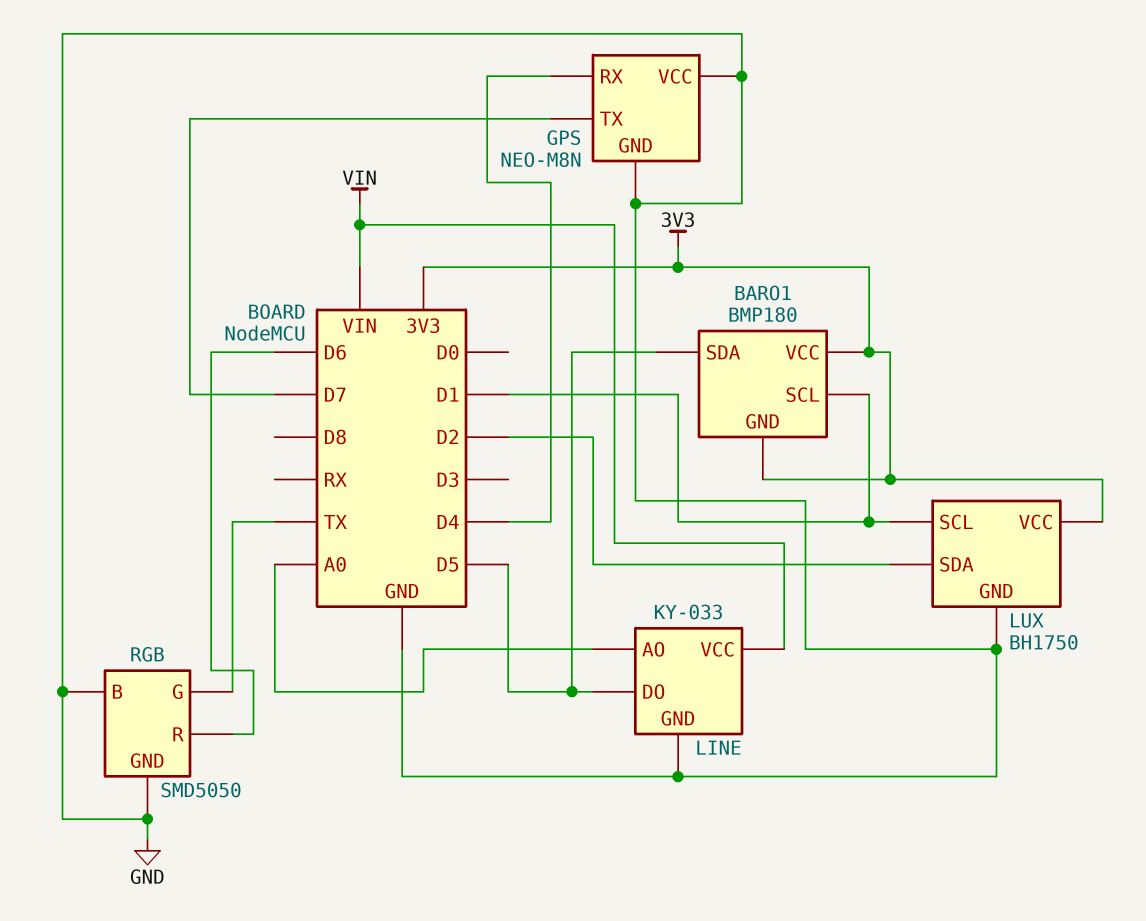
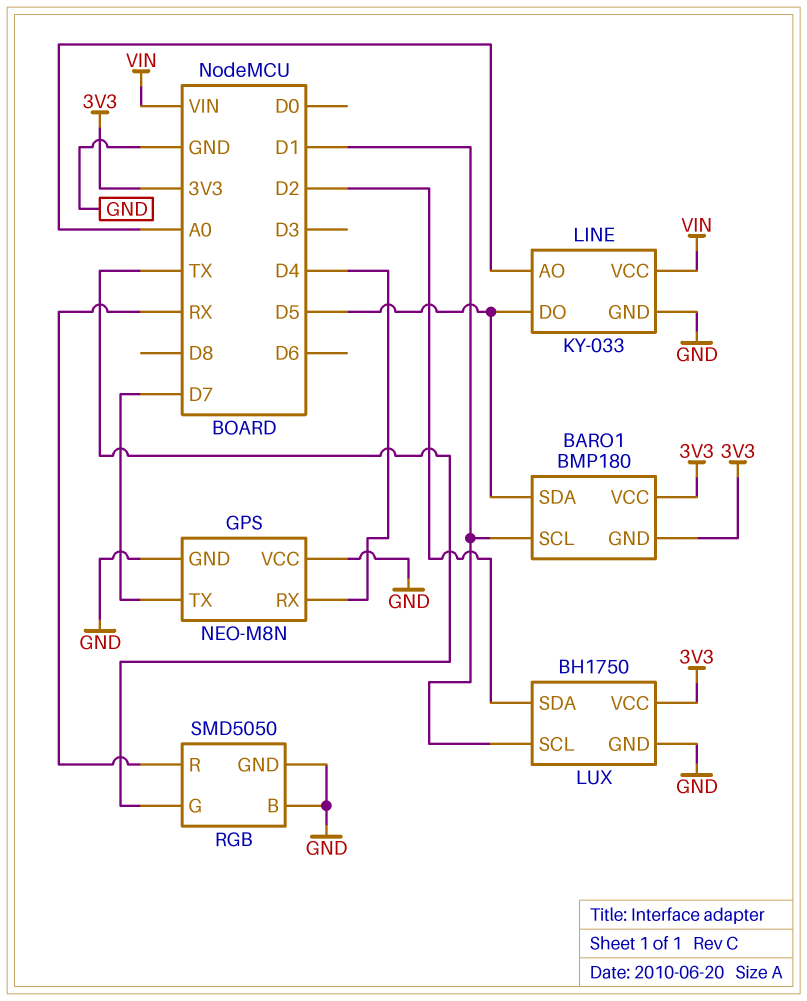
RGB pin R: D6 -> RX

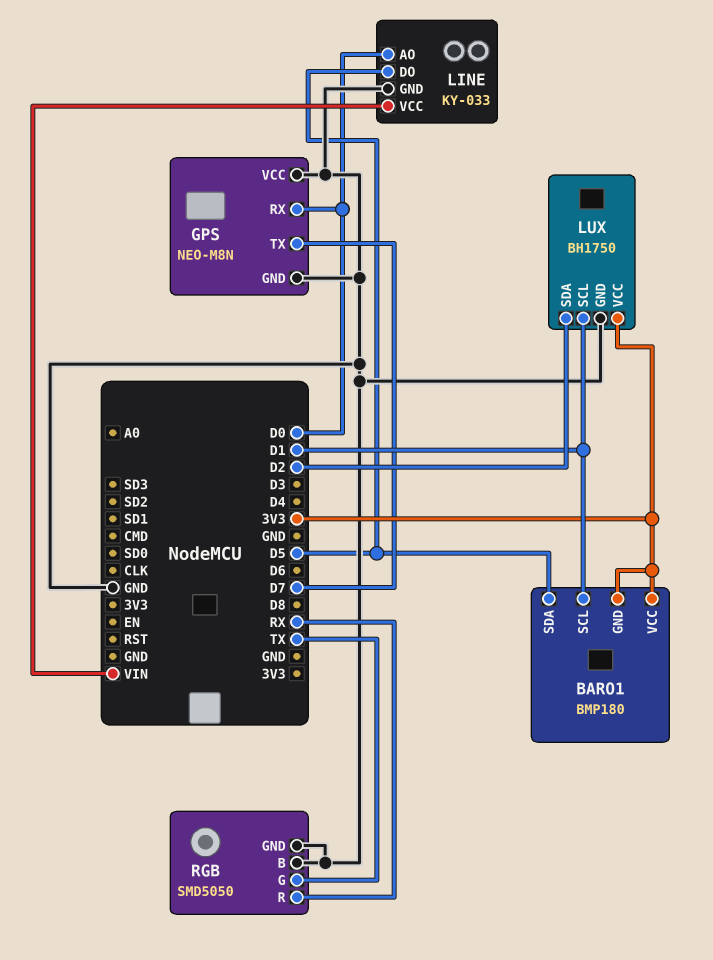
GPS pin RX: D4 -> D0
LINE pin AO: A0 -> D0

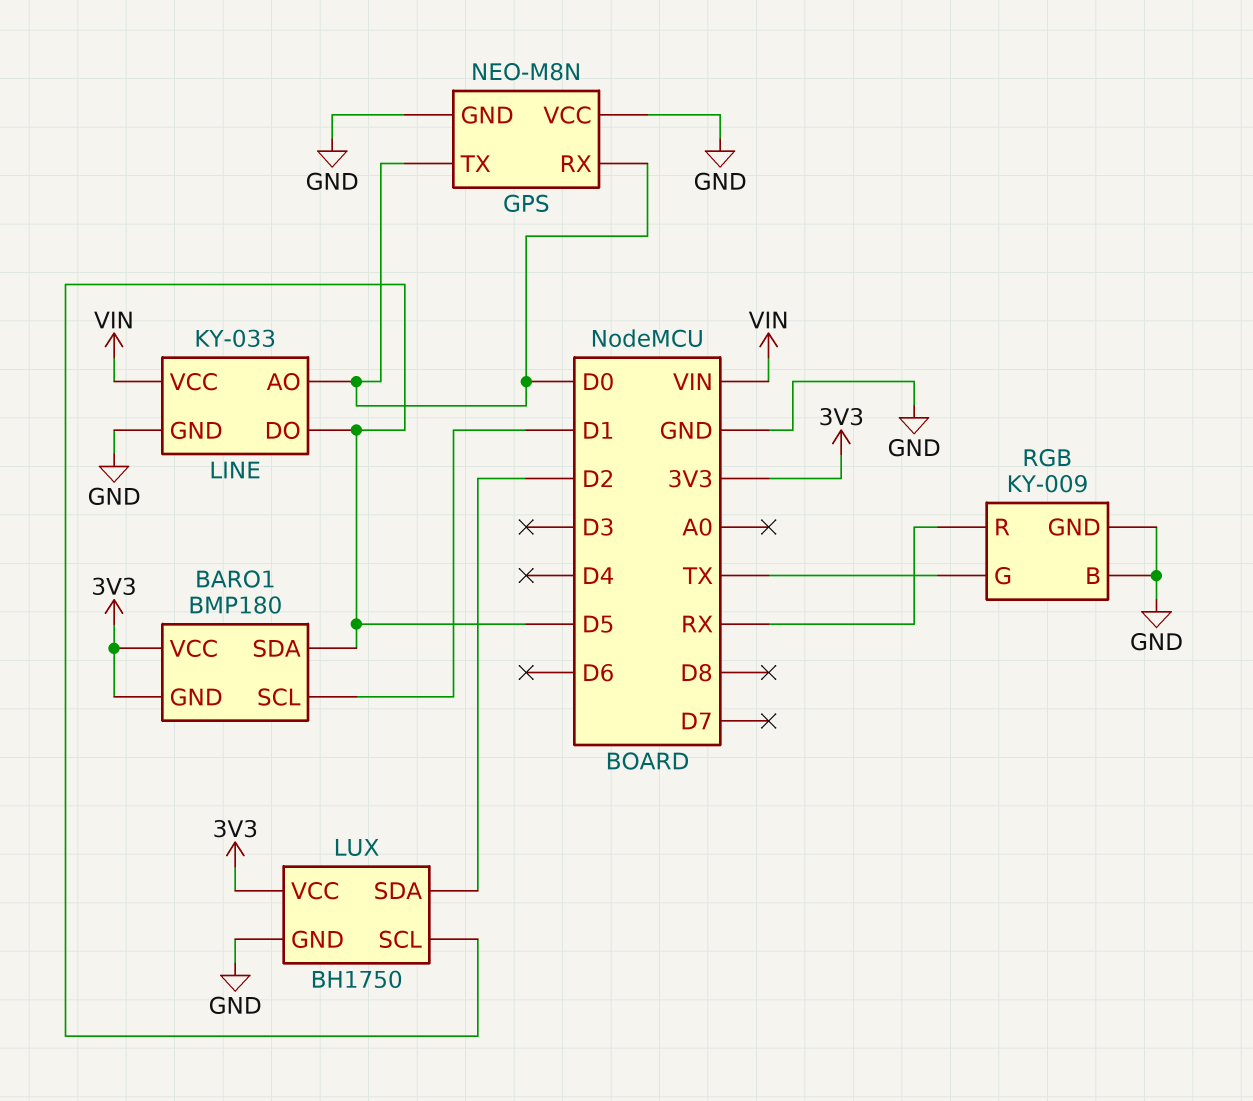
GPS pin TX: D7 -> D0
LUX pin SCL: D1 -> D5
RGB: SMD5050 -> KY-009

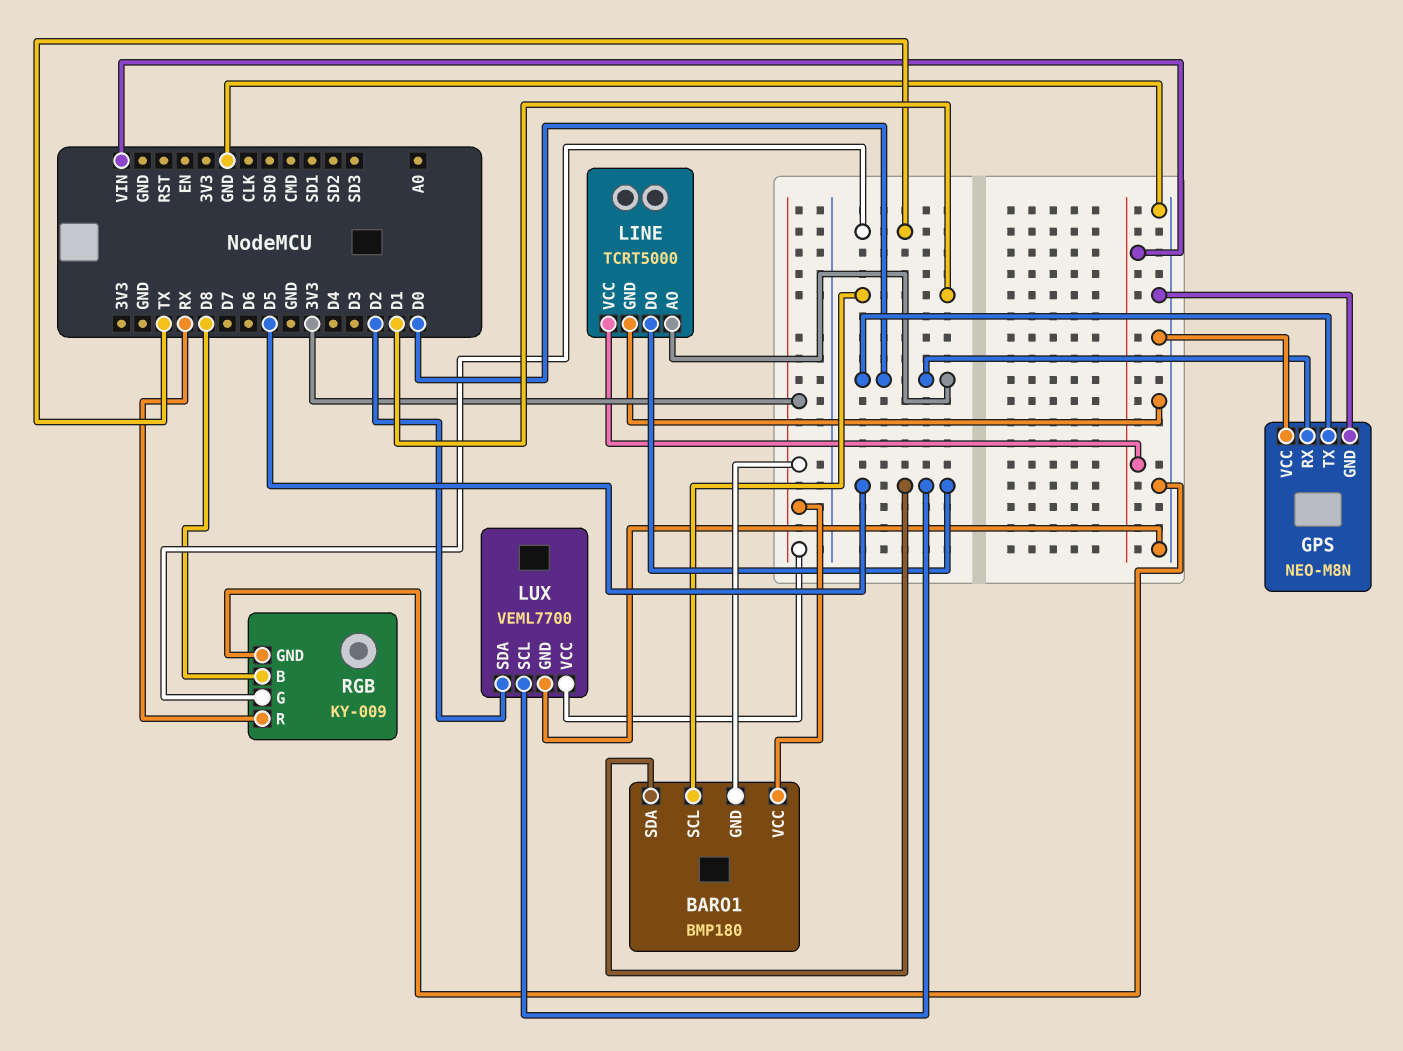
LINE: KY-033 -> TCRT5000
LUX: BH1750 -> VEML7700
RGB pin B: GND -> D8

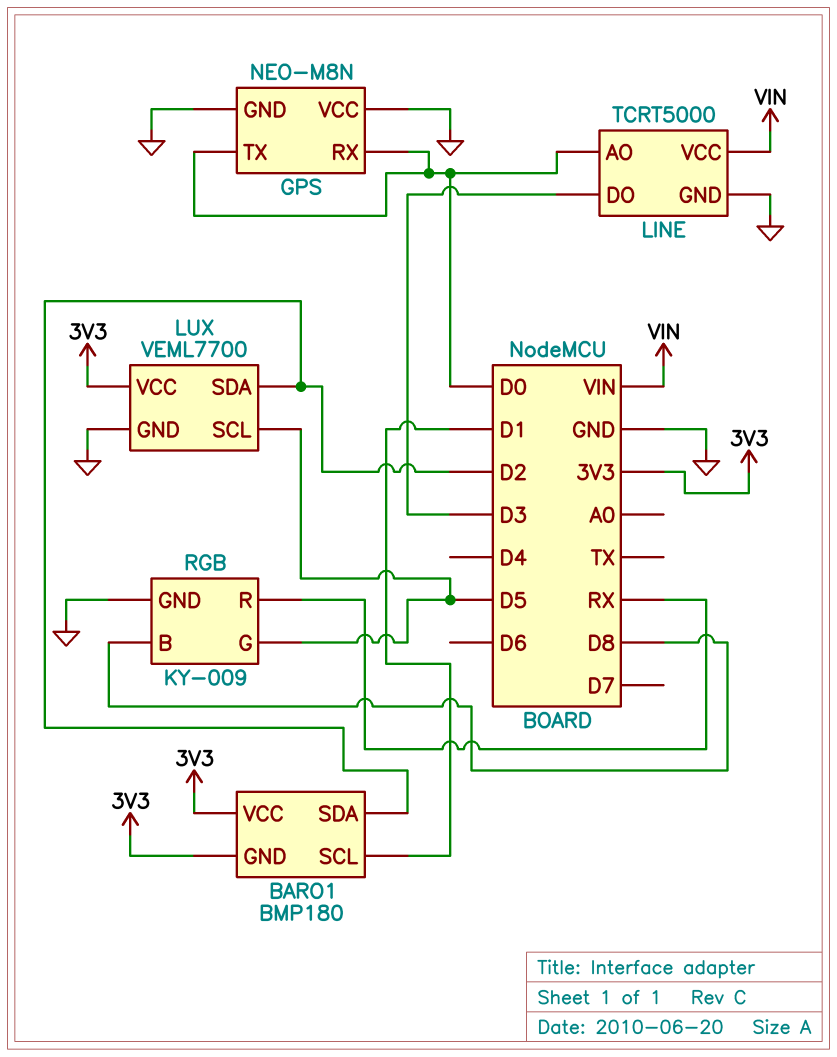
BARO1 pin SDA: D5 -> D2
LINE pin DO: D5 -> D3
RGB pin G: TX -> D5

